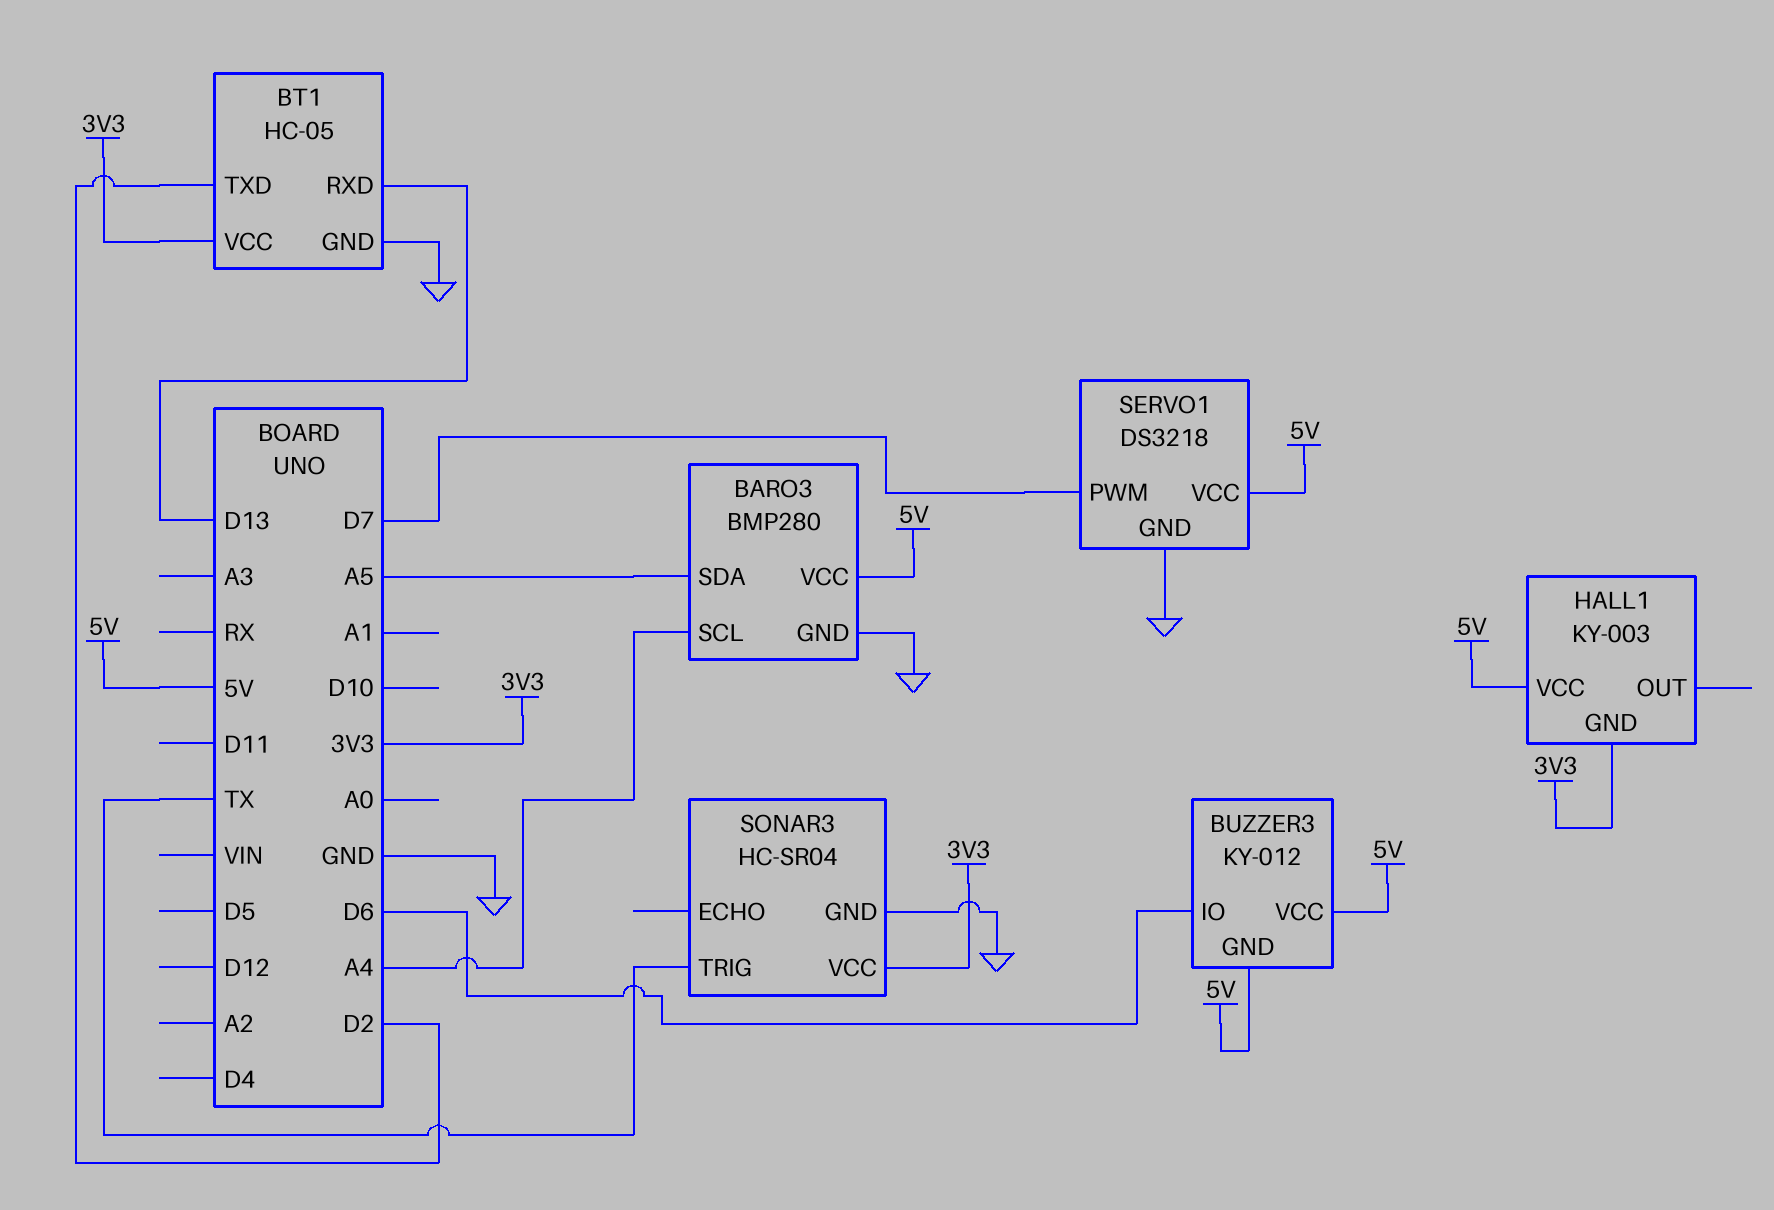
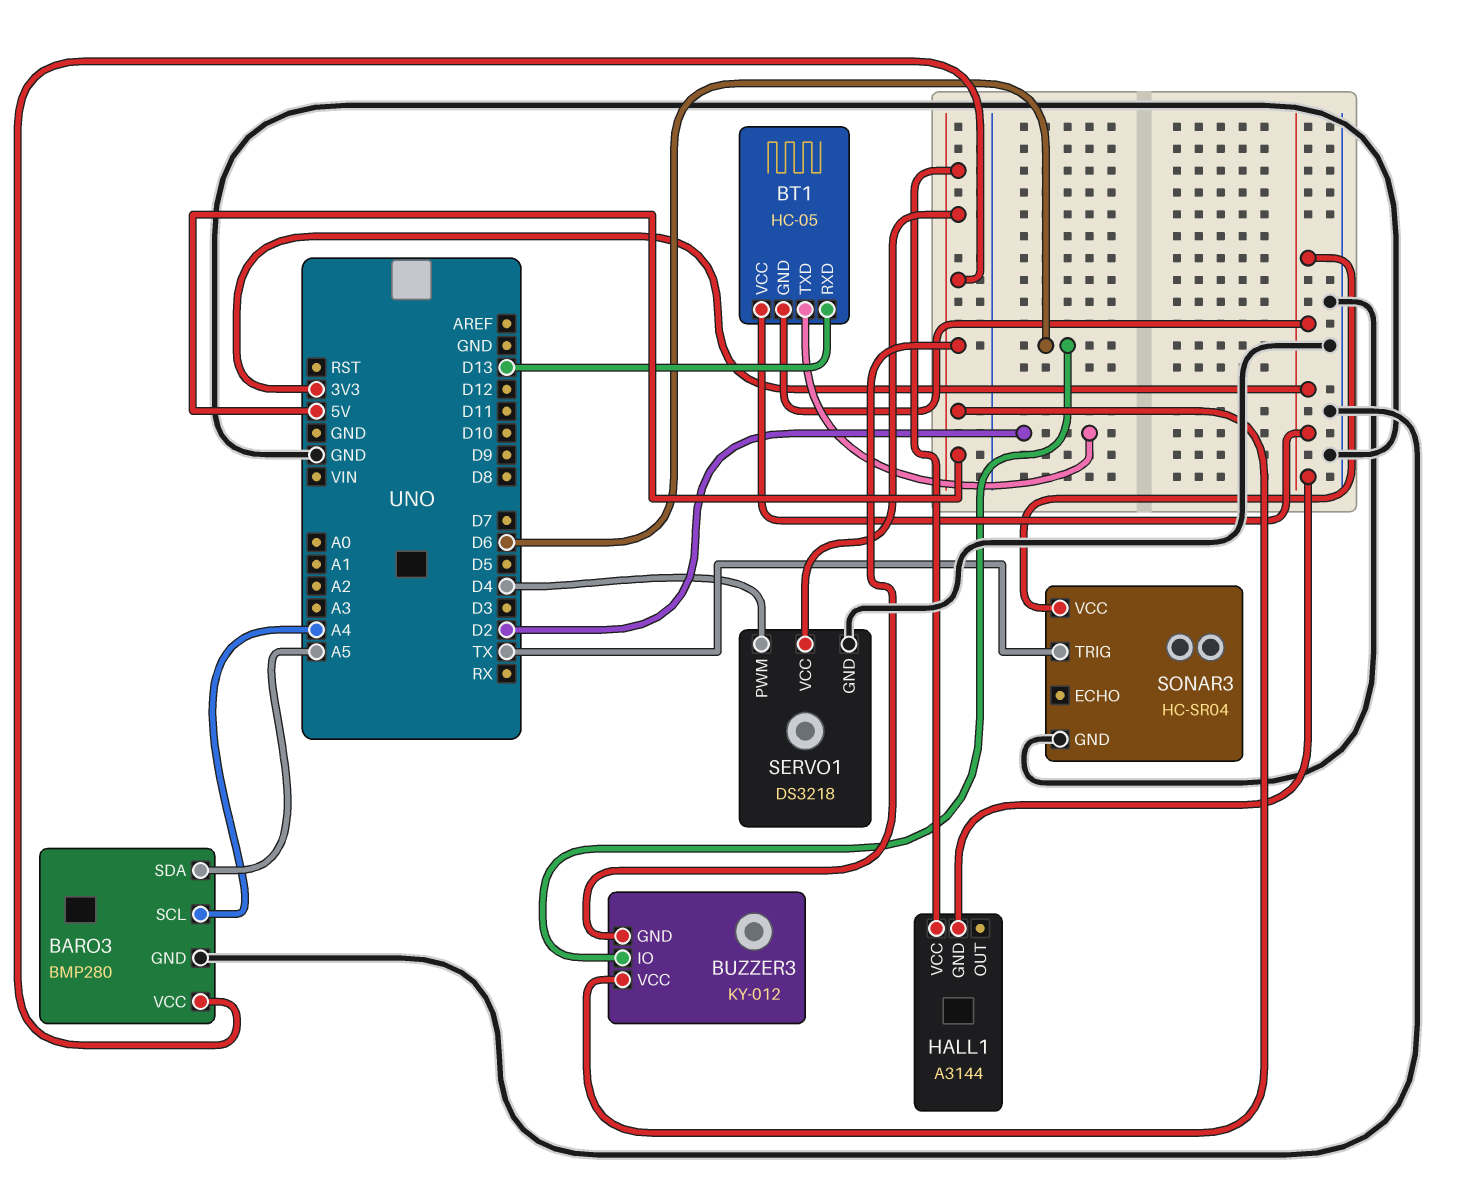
BT1 pin GND: GND -> 3V3
HALL1: KY-003 -> A3144
SERVO1 pin PWM: D7 -> D4

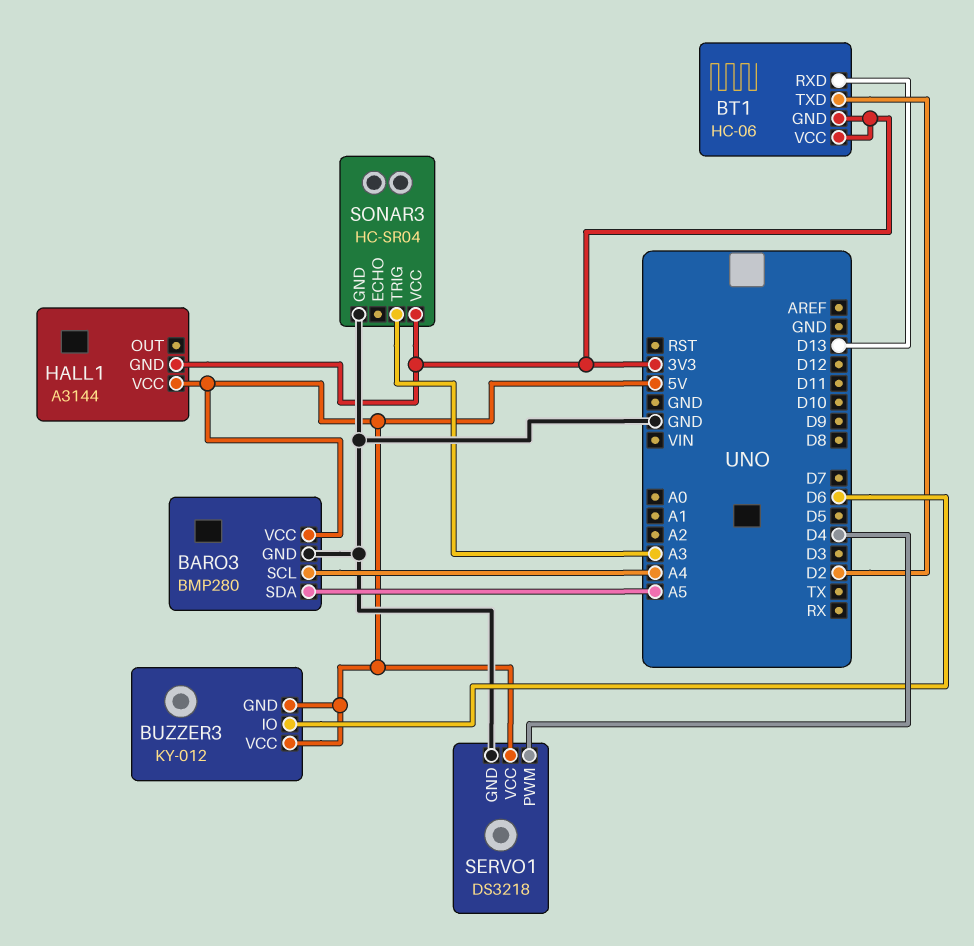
BT1: HC-05 -> HC-06
SONAR3 pin TRIG: TX -> A3

